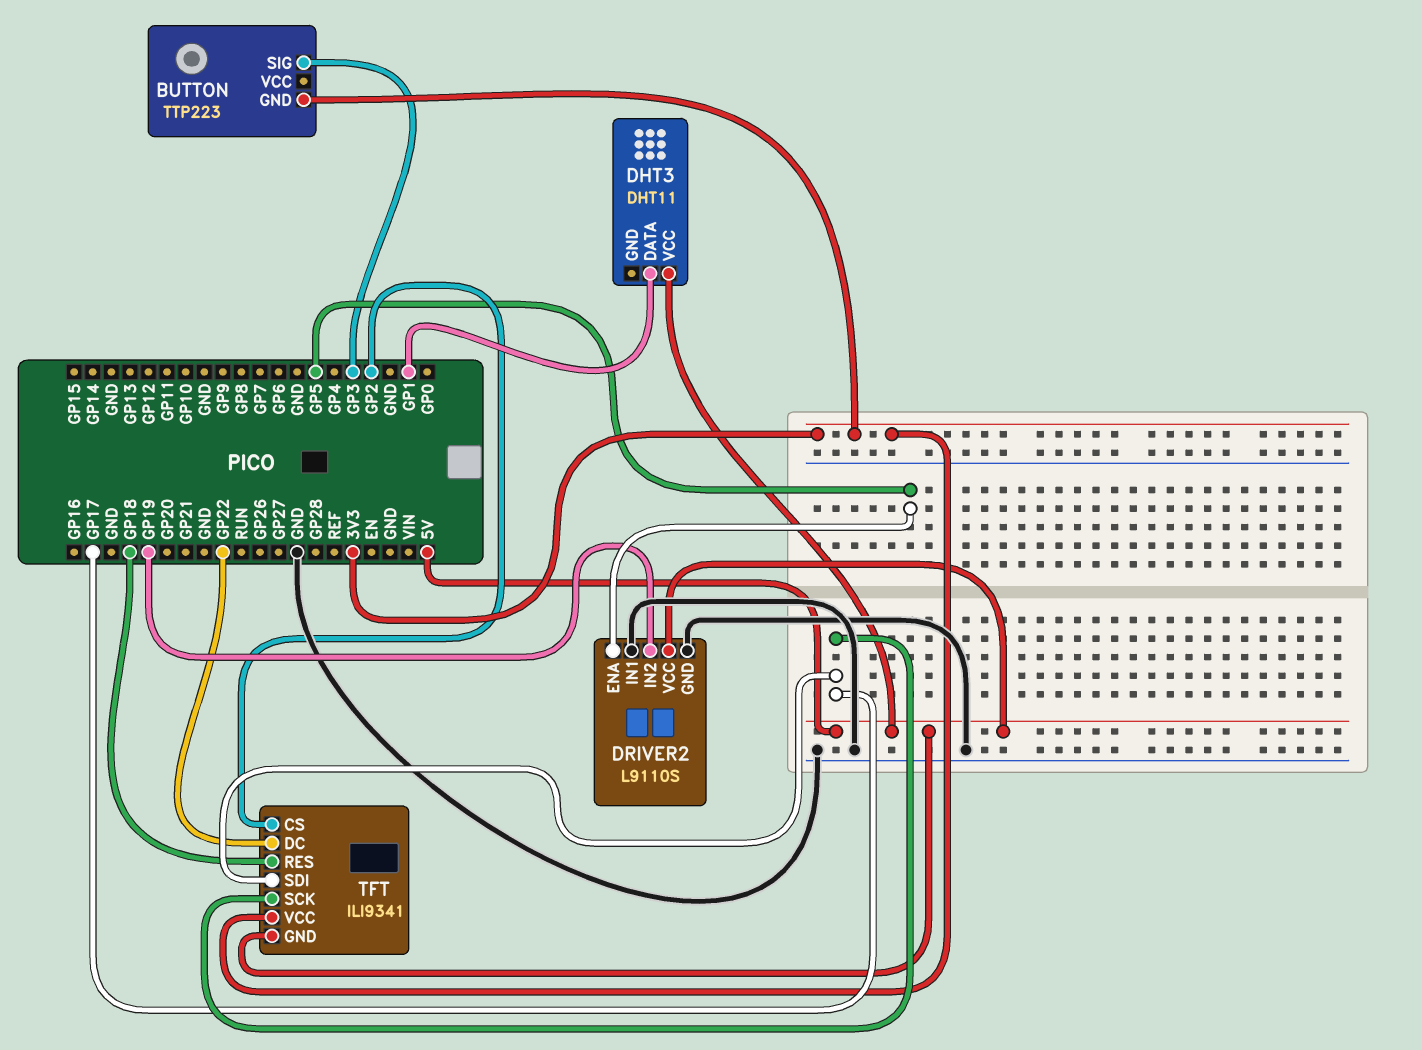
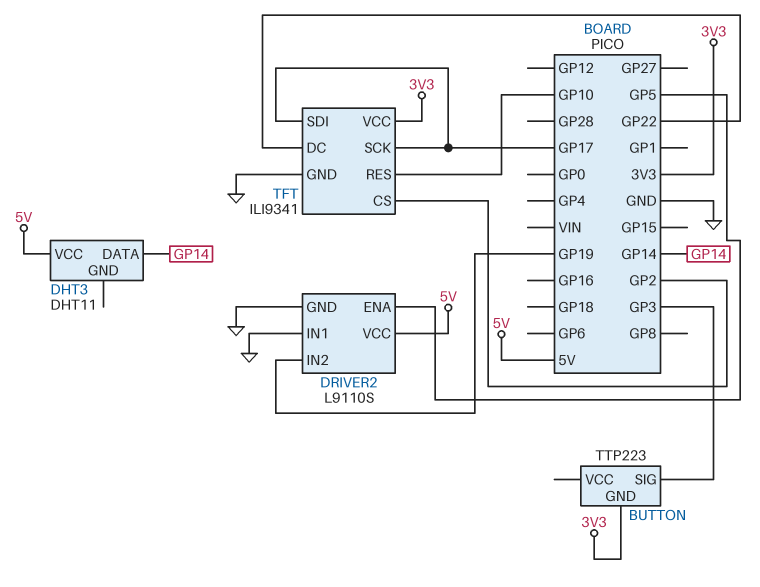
DHT3 pin DATA: GP1 -> GP14
TFT pin GND: 5V -> GND
TFT pin RES: GP18 -> GP10

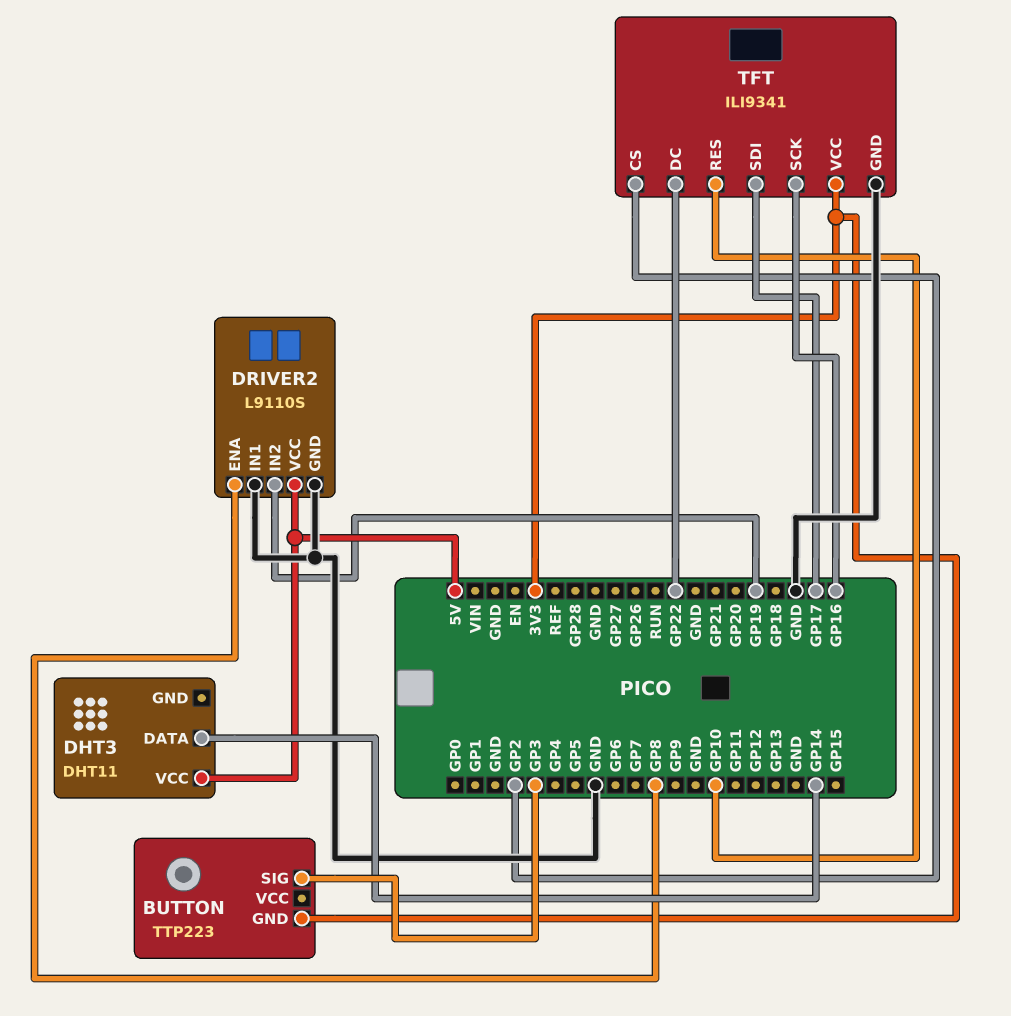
DRIVER2 pin ENA: GP5 -> GP8
TFT pin SCK: GP17 -> GP16

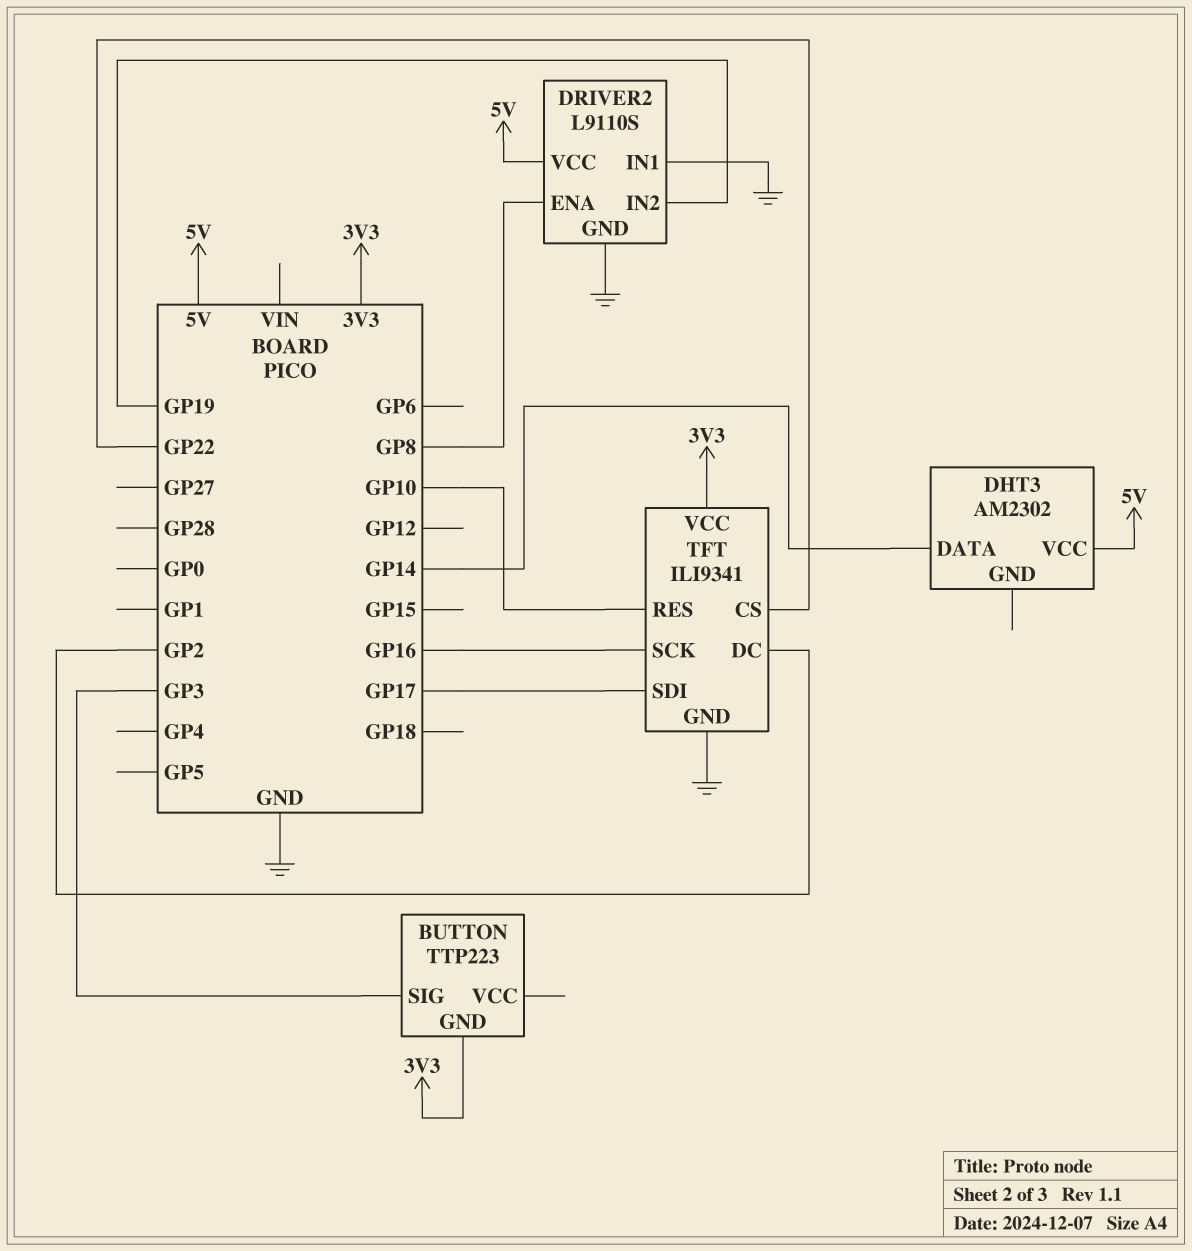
DHT3: DHT11 -> AM2302
TFT pin CS: GP2 -> GP22
TFT pin DC: GP22 -> GP2

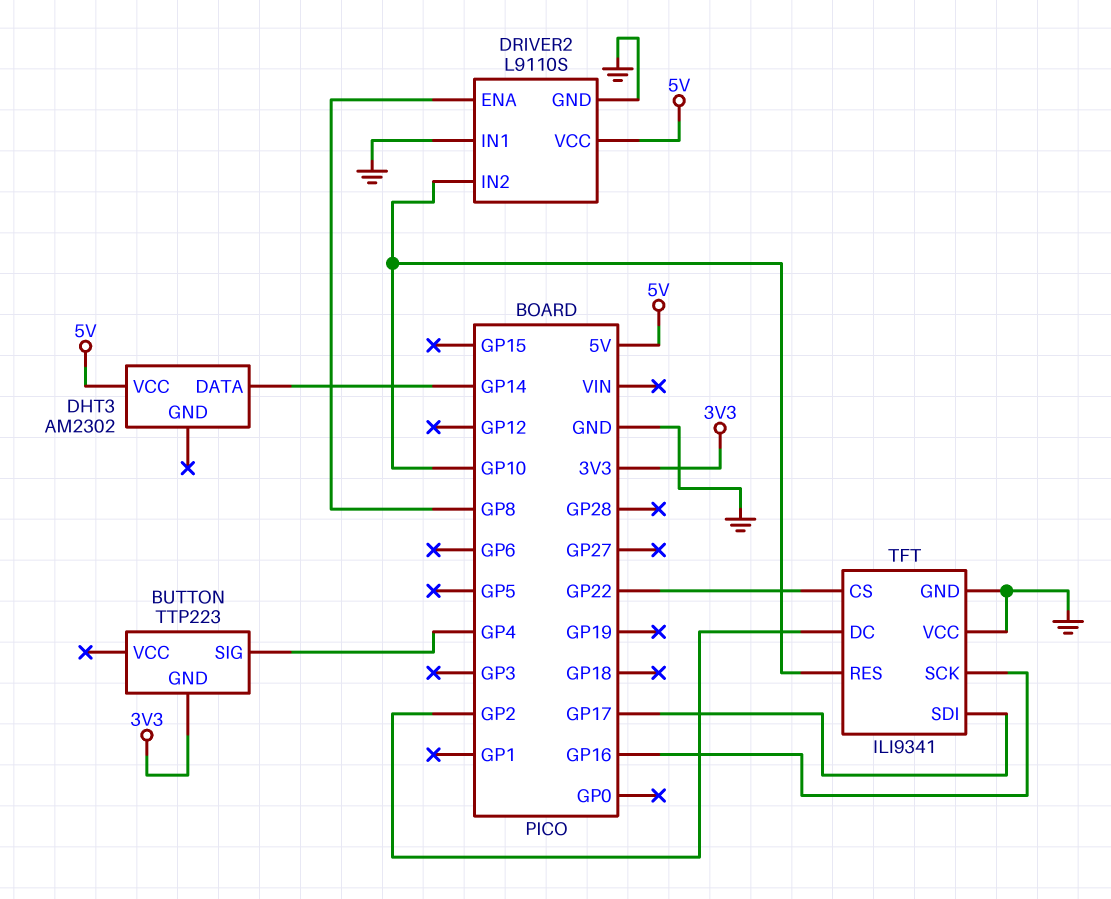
BUTTON pin SIG: GP3 -> GP4
DRIVER2 pin IN2: GP19 -> GP10
TFT pin VCC: 3V3 -> GND

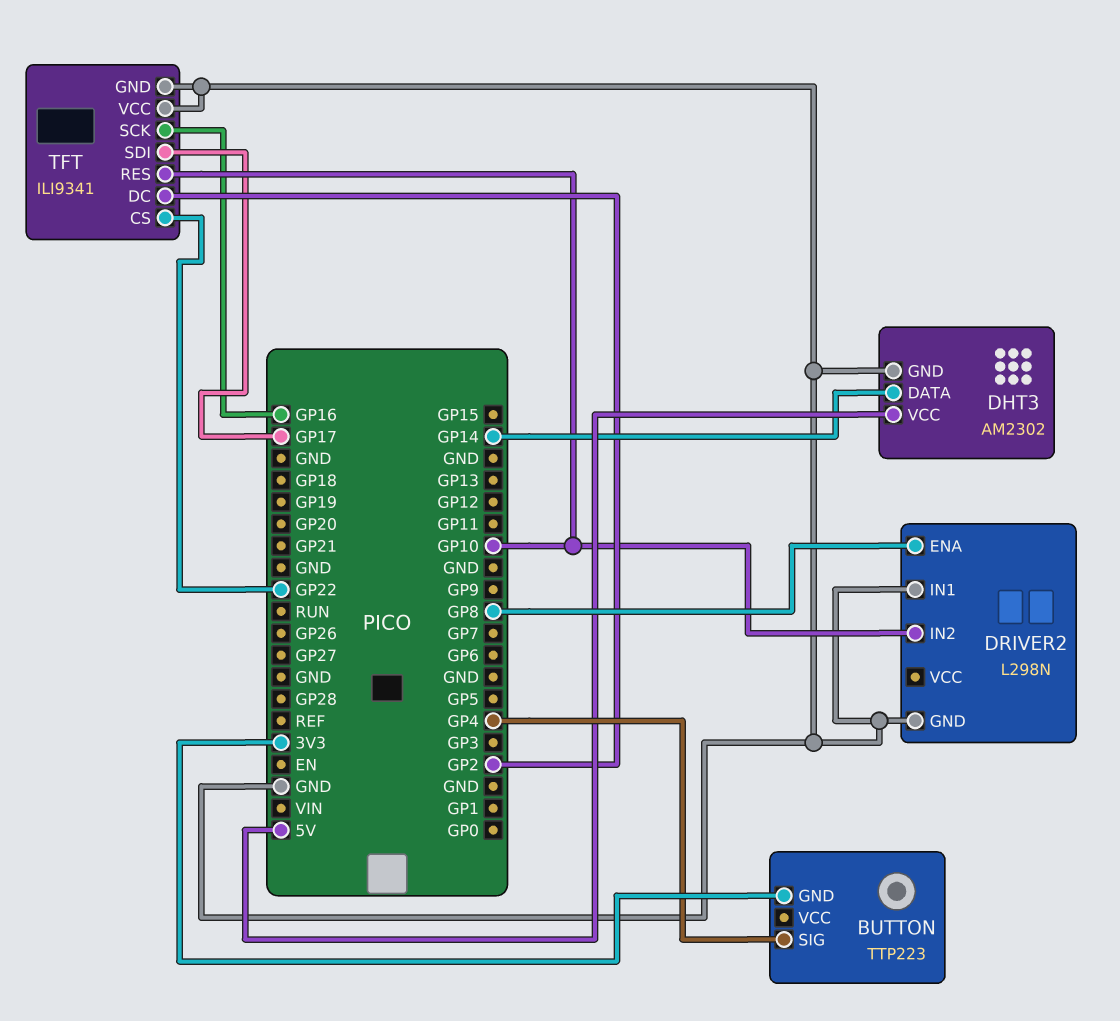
DHT3 pin GND: none -> GND
DRIVER2: L9110S -> L298N
DRIVER2 pin VCC: 5V -> none

